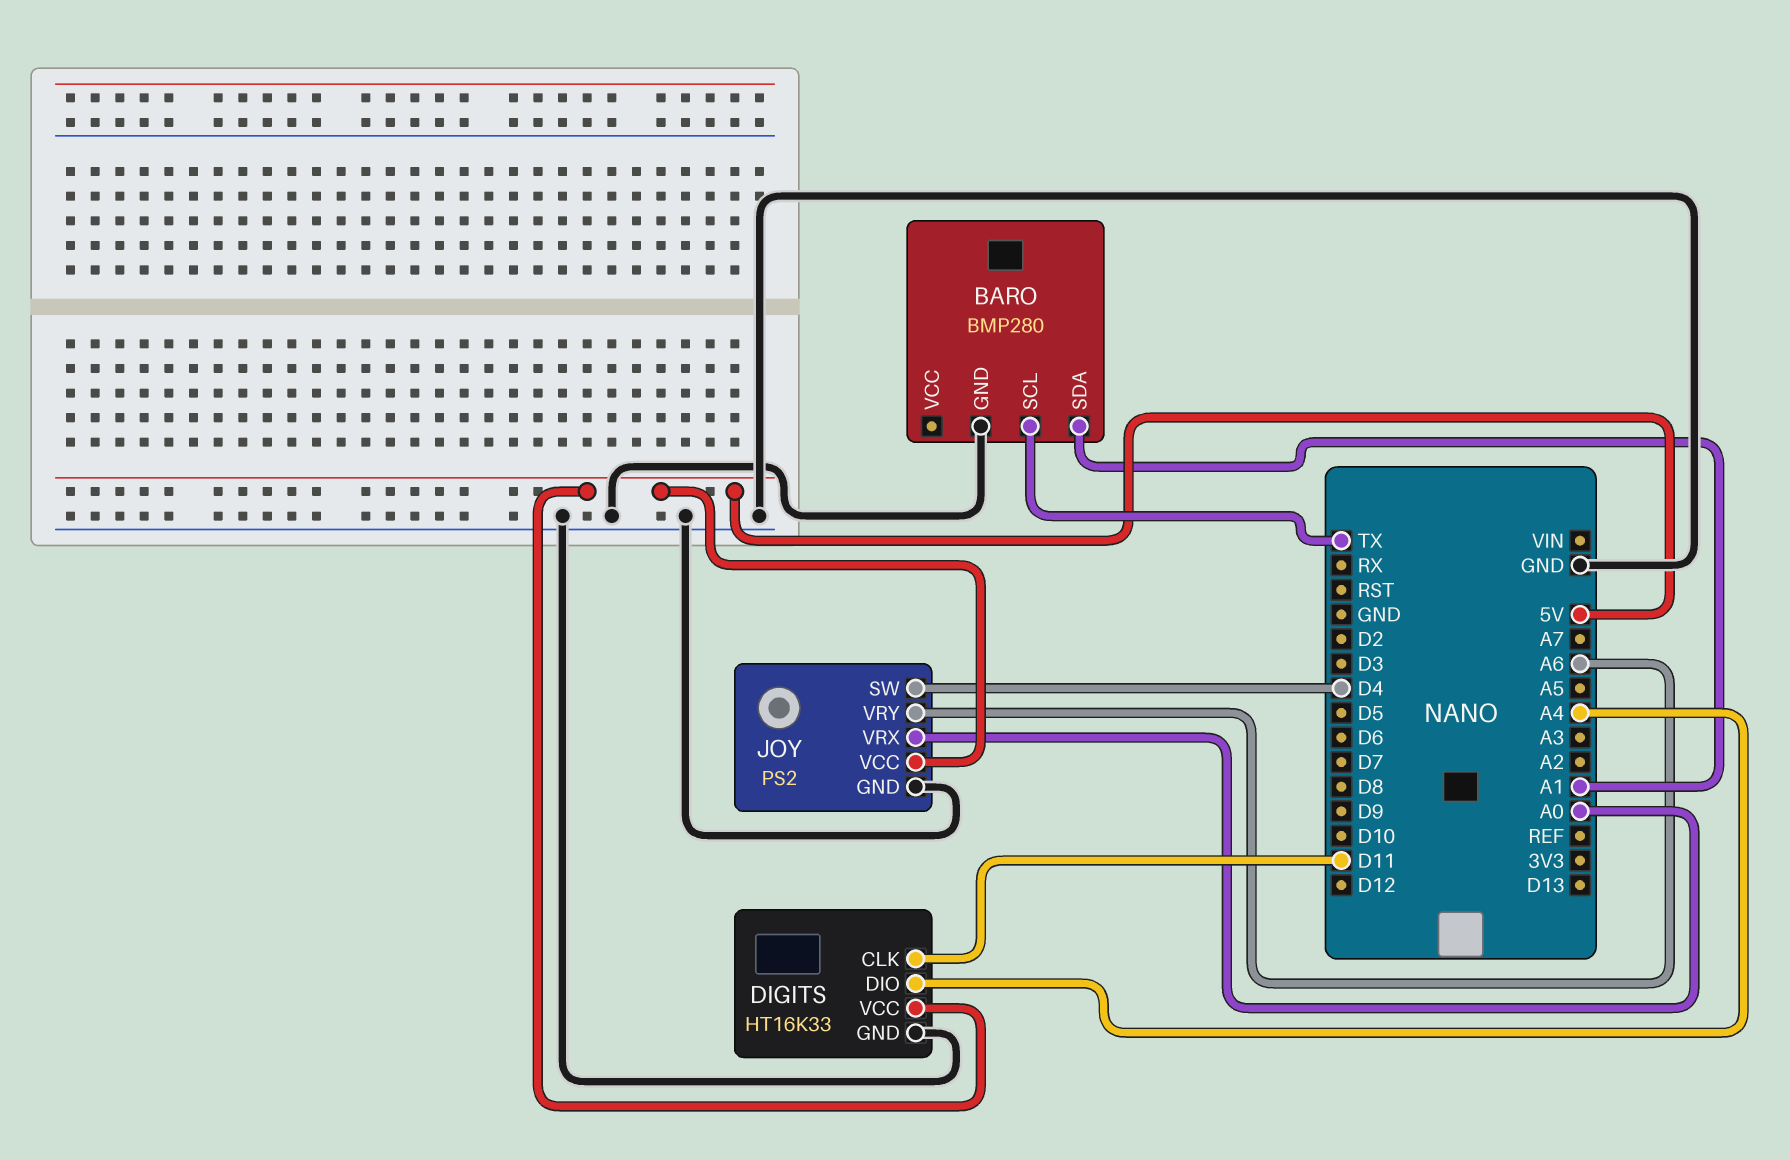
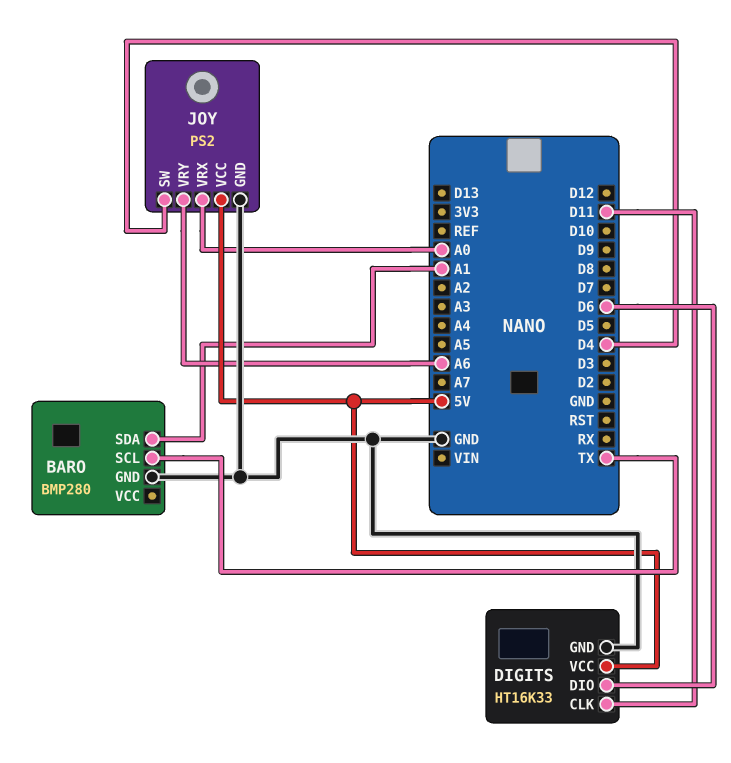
DIGITS pin DIO: A4 -> D6

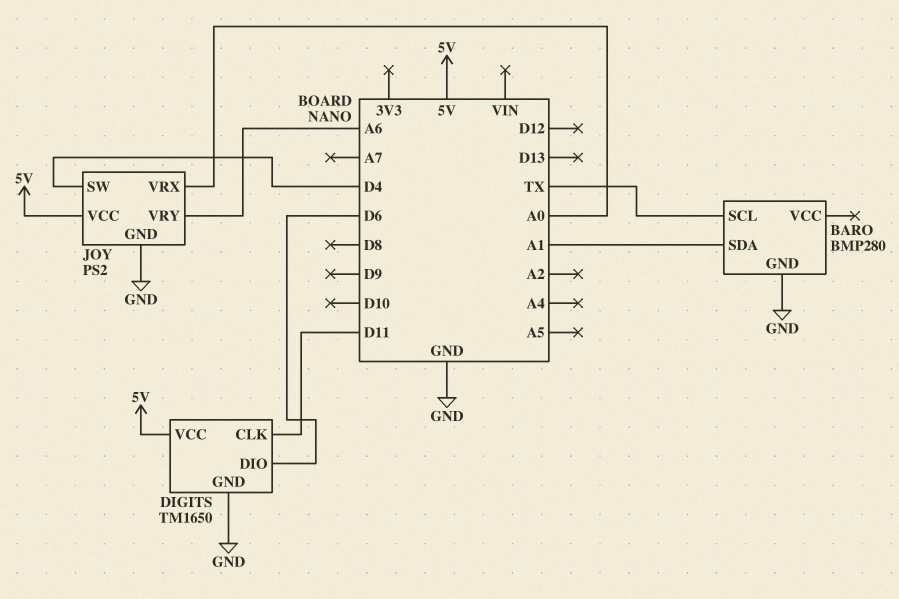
DIGITS: HT16K33 -> TM1650

